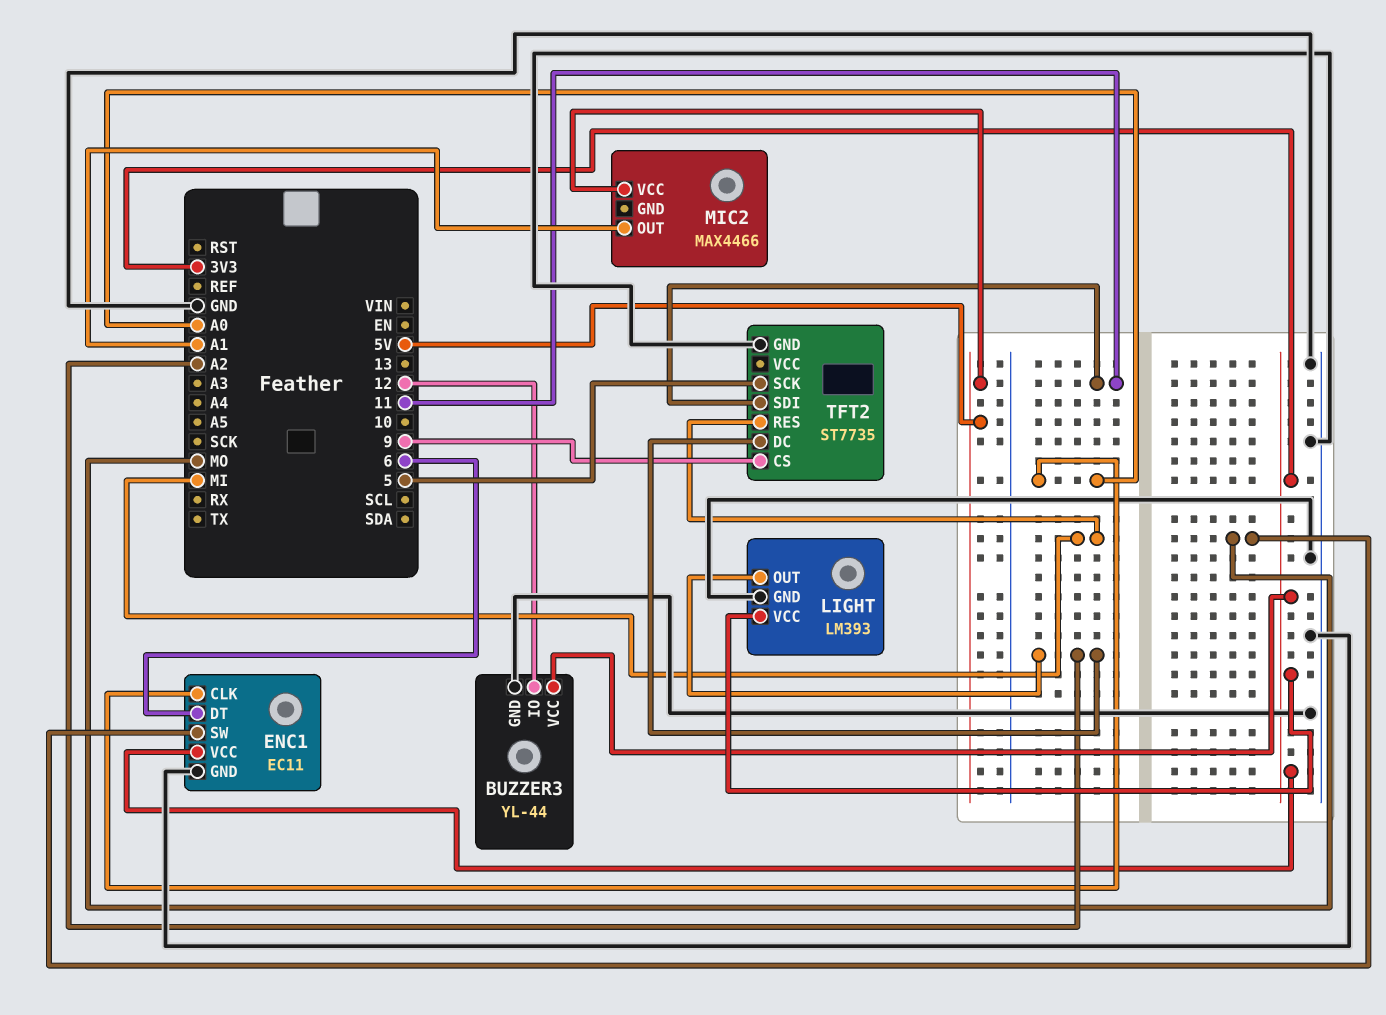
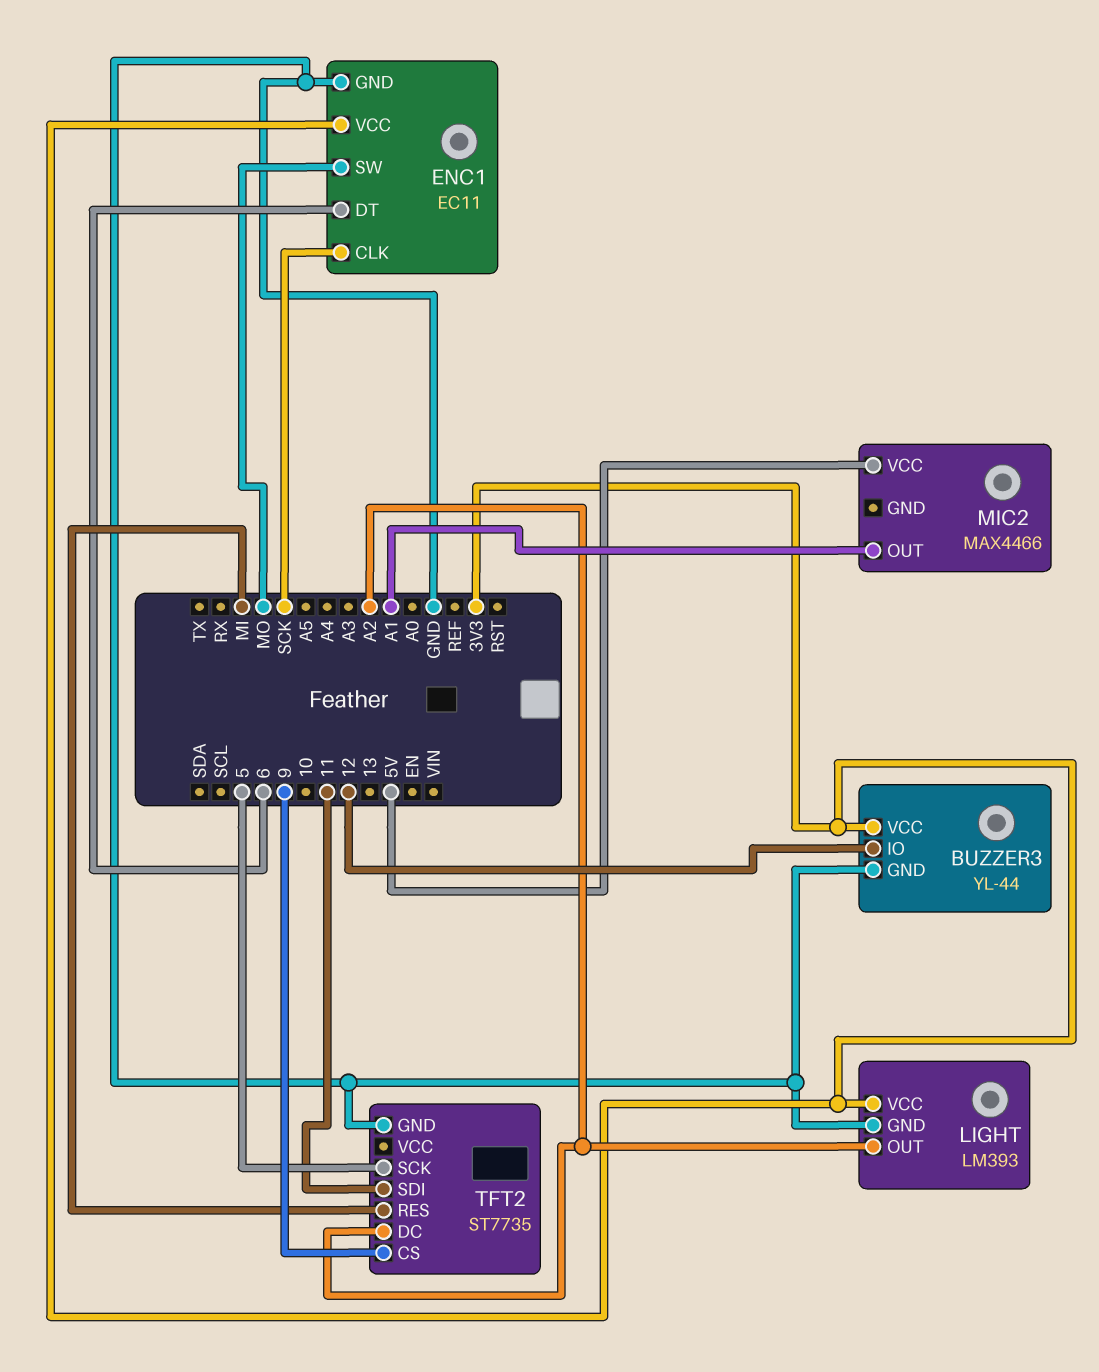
ENC1 pin CLK: A0 -> SCK

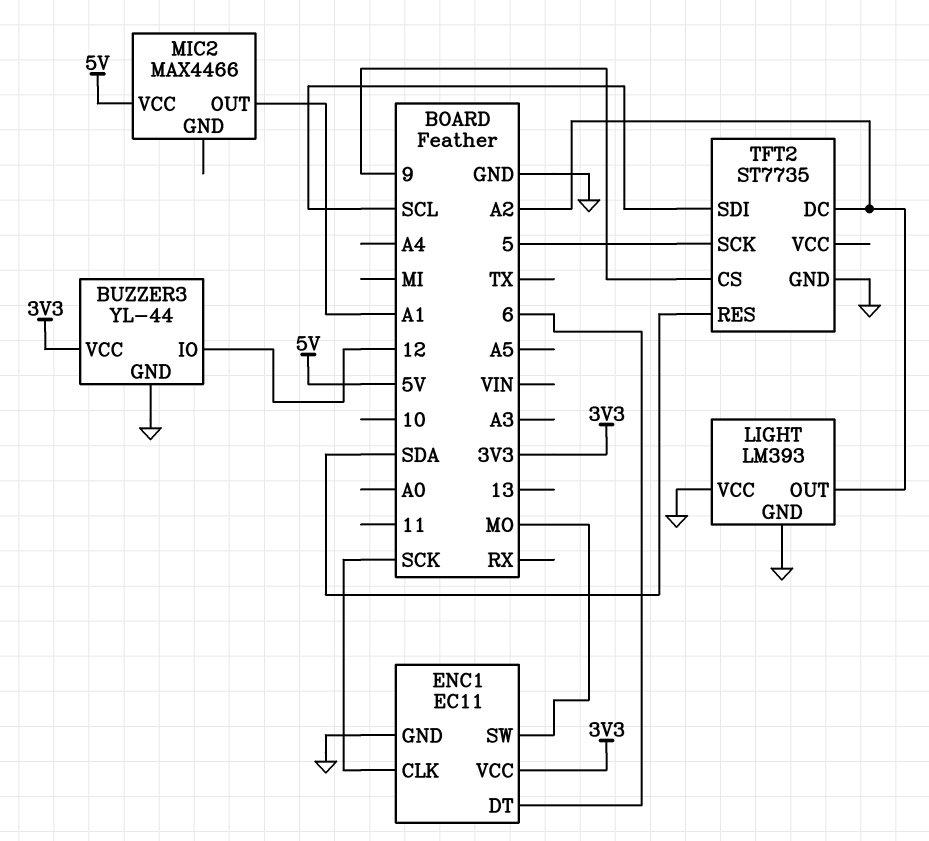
LIGHT pin VCC: 3V3 -> GND
TFT2 pin RES: MI -> SDA
TFT2 pin SDI: 11 -> SCL

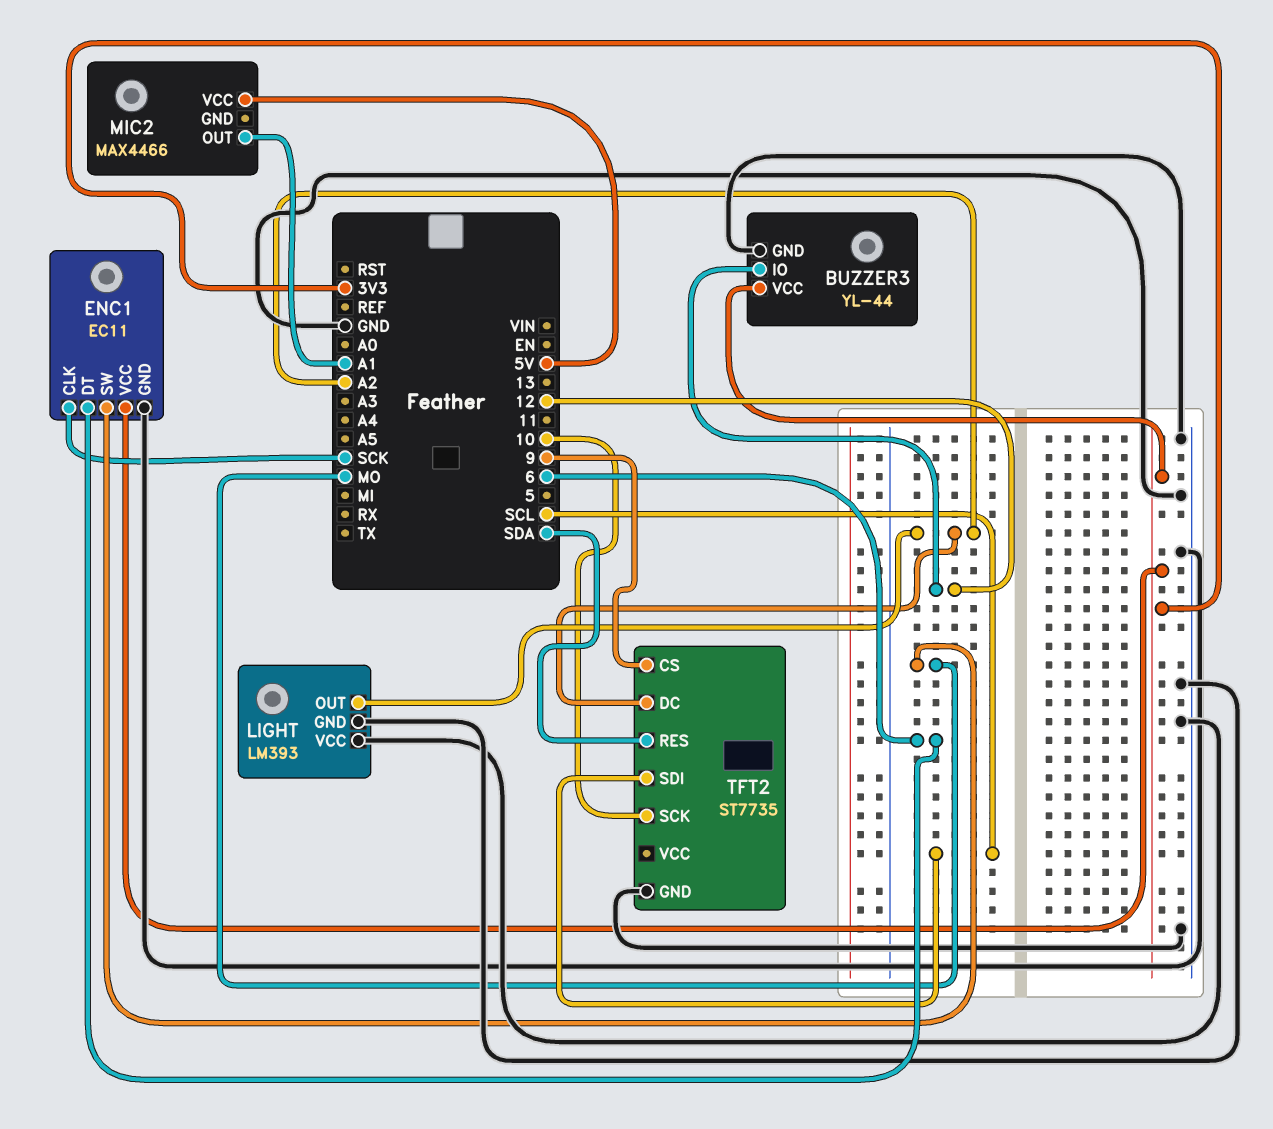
TFT2 pin SCK: 5 -> 10

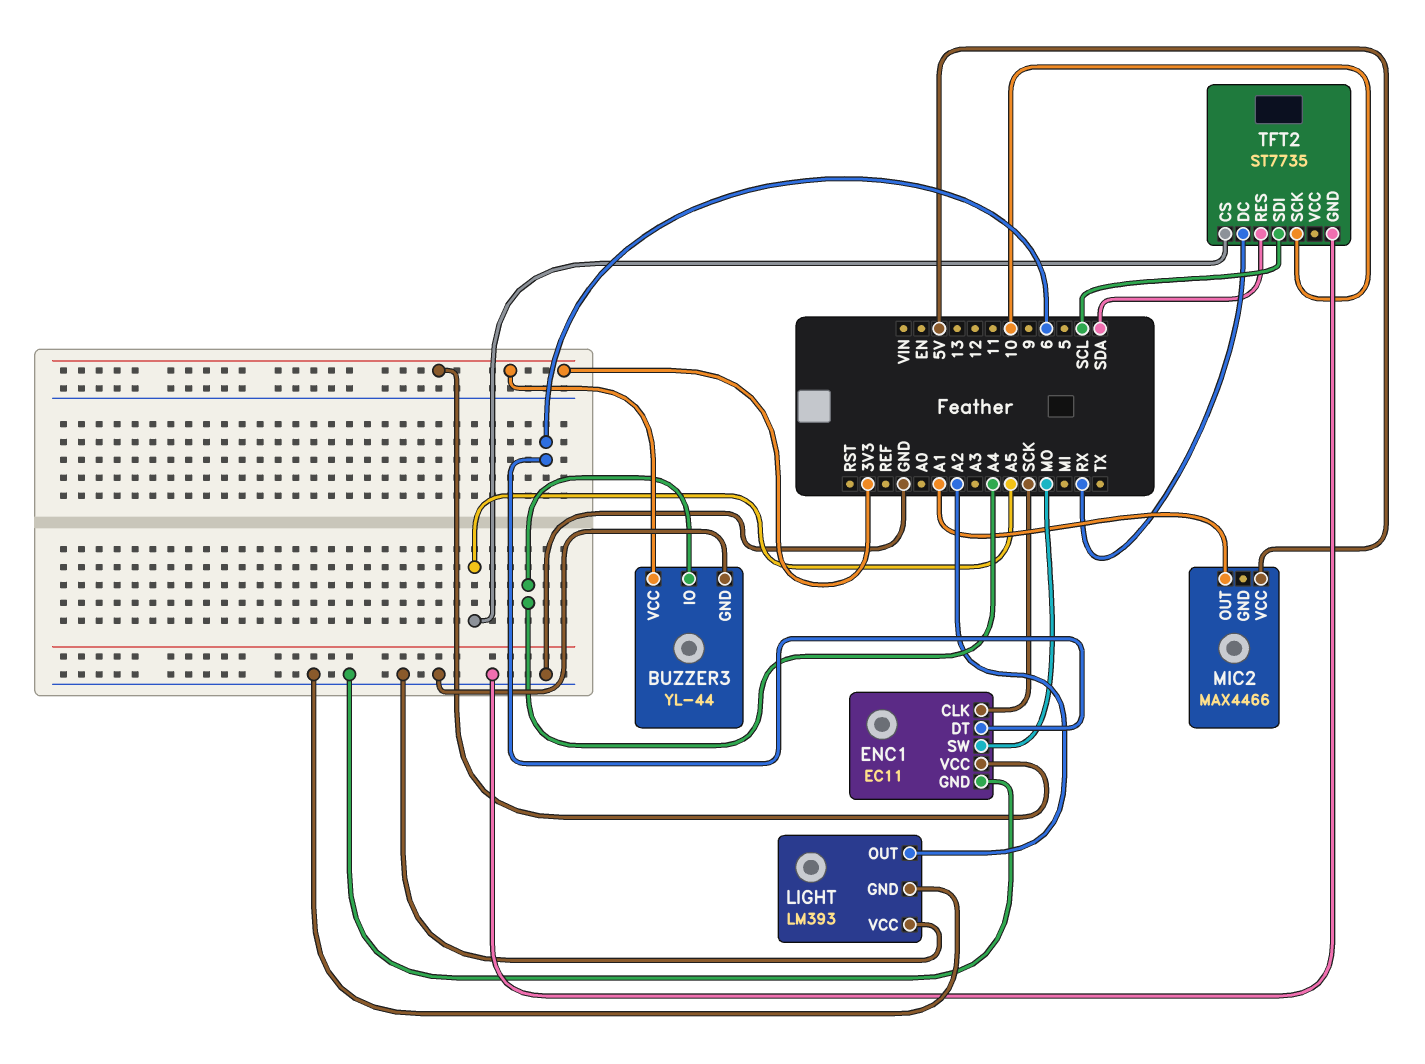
BUZZER3 pin IO: 12 -> A4
TFT2 pin CS: 9 -> A5
TFT2 pin DC: A2 -> RX

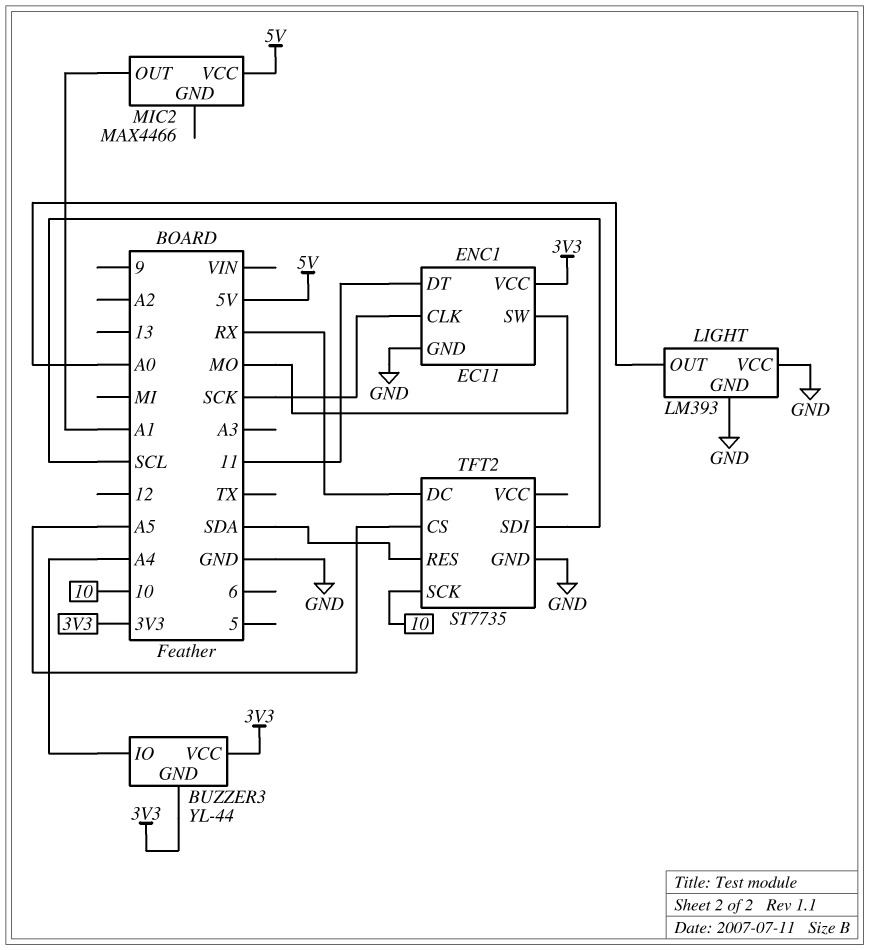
BUZZER3 pin GND: GND -> 3V3
ENC1 pin DT: 6 -> 11
LIGHT pin OUT: A2 -> A0

